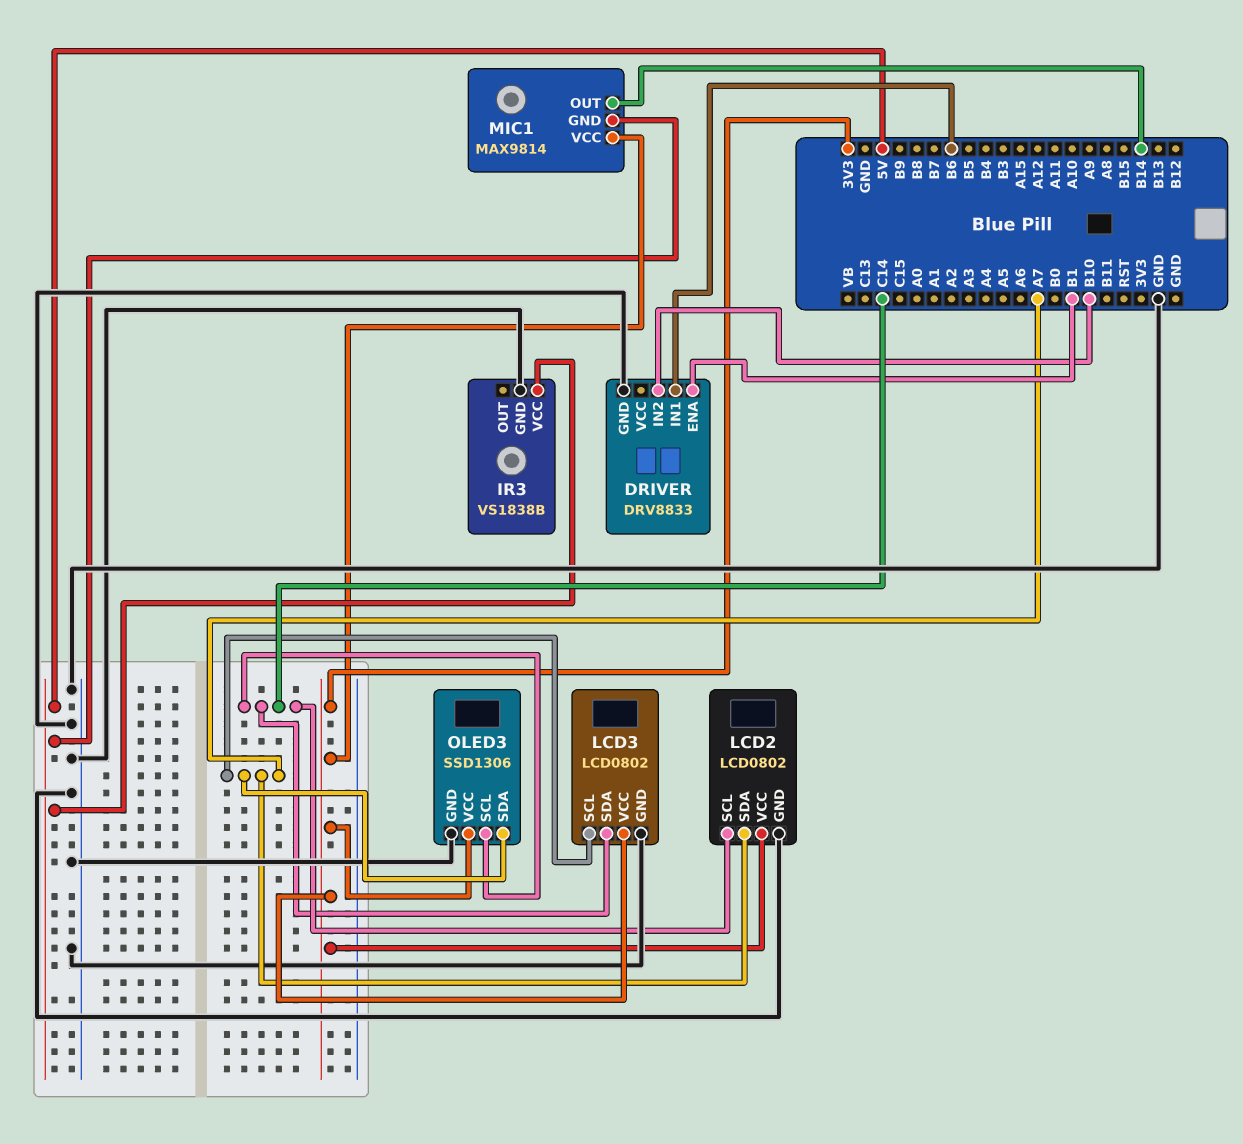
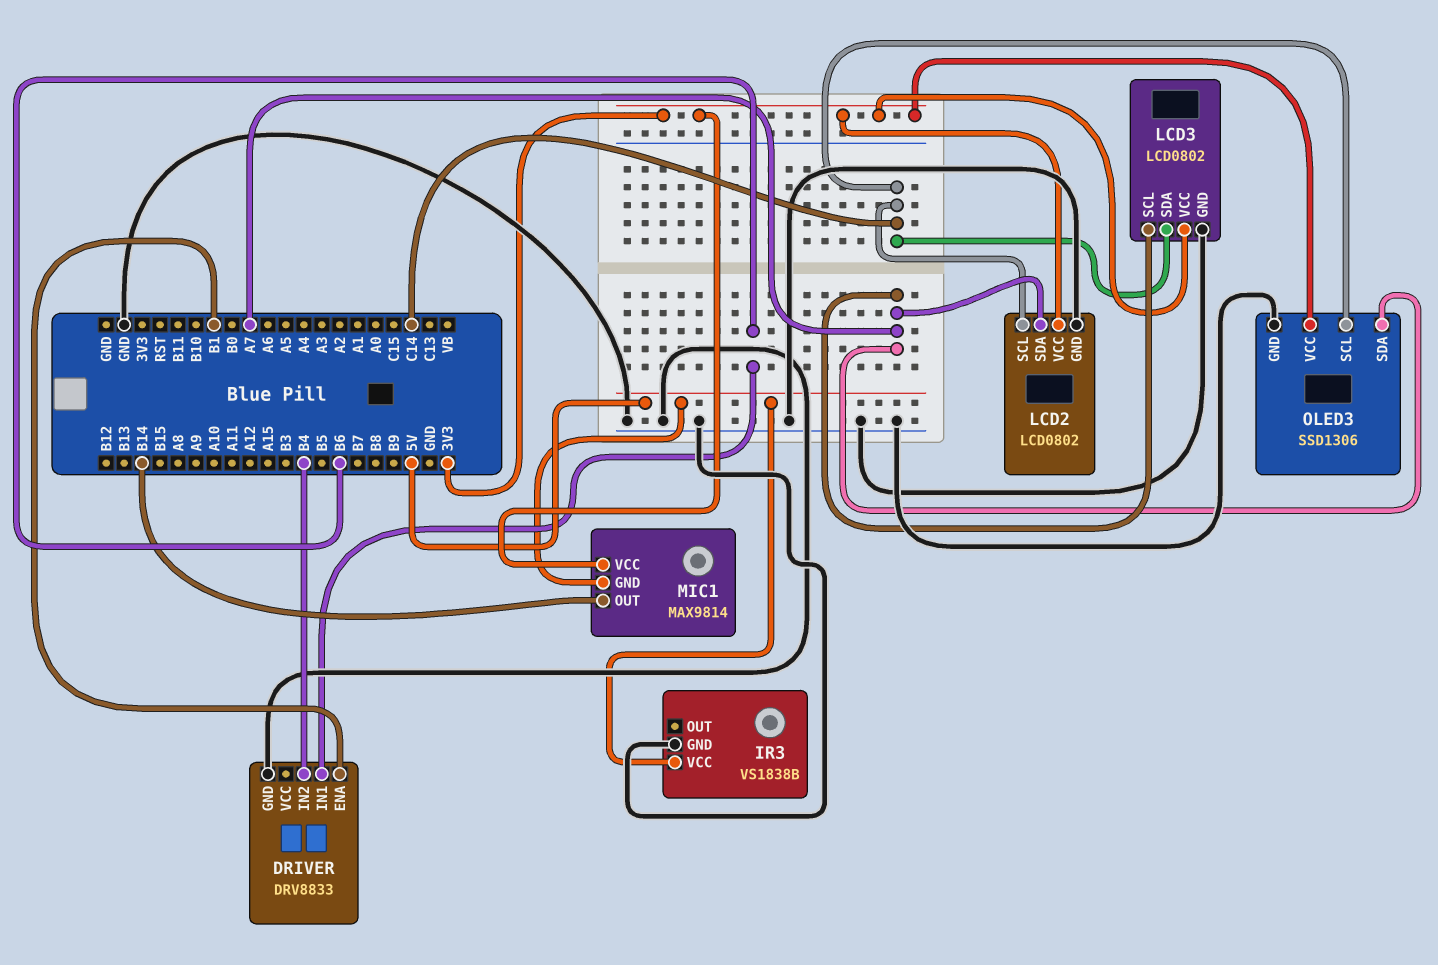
DRIVER pin IN2: B10 -> B4

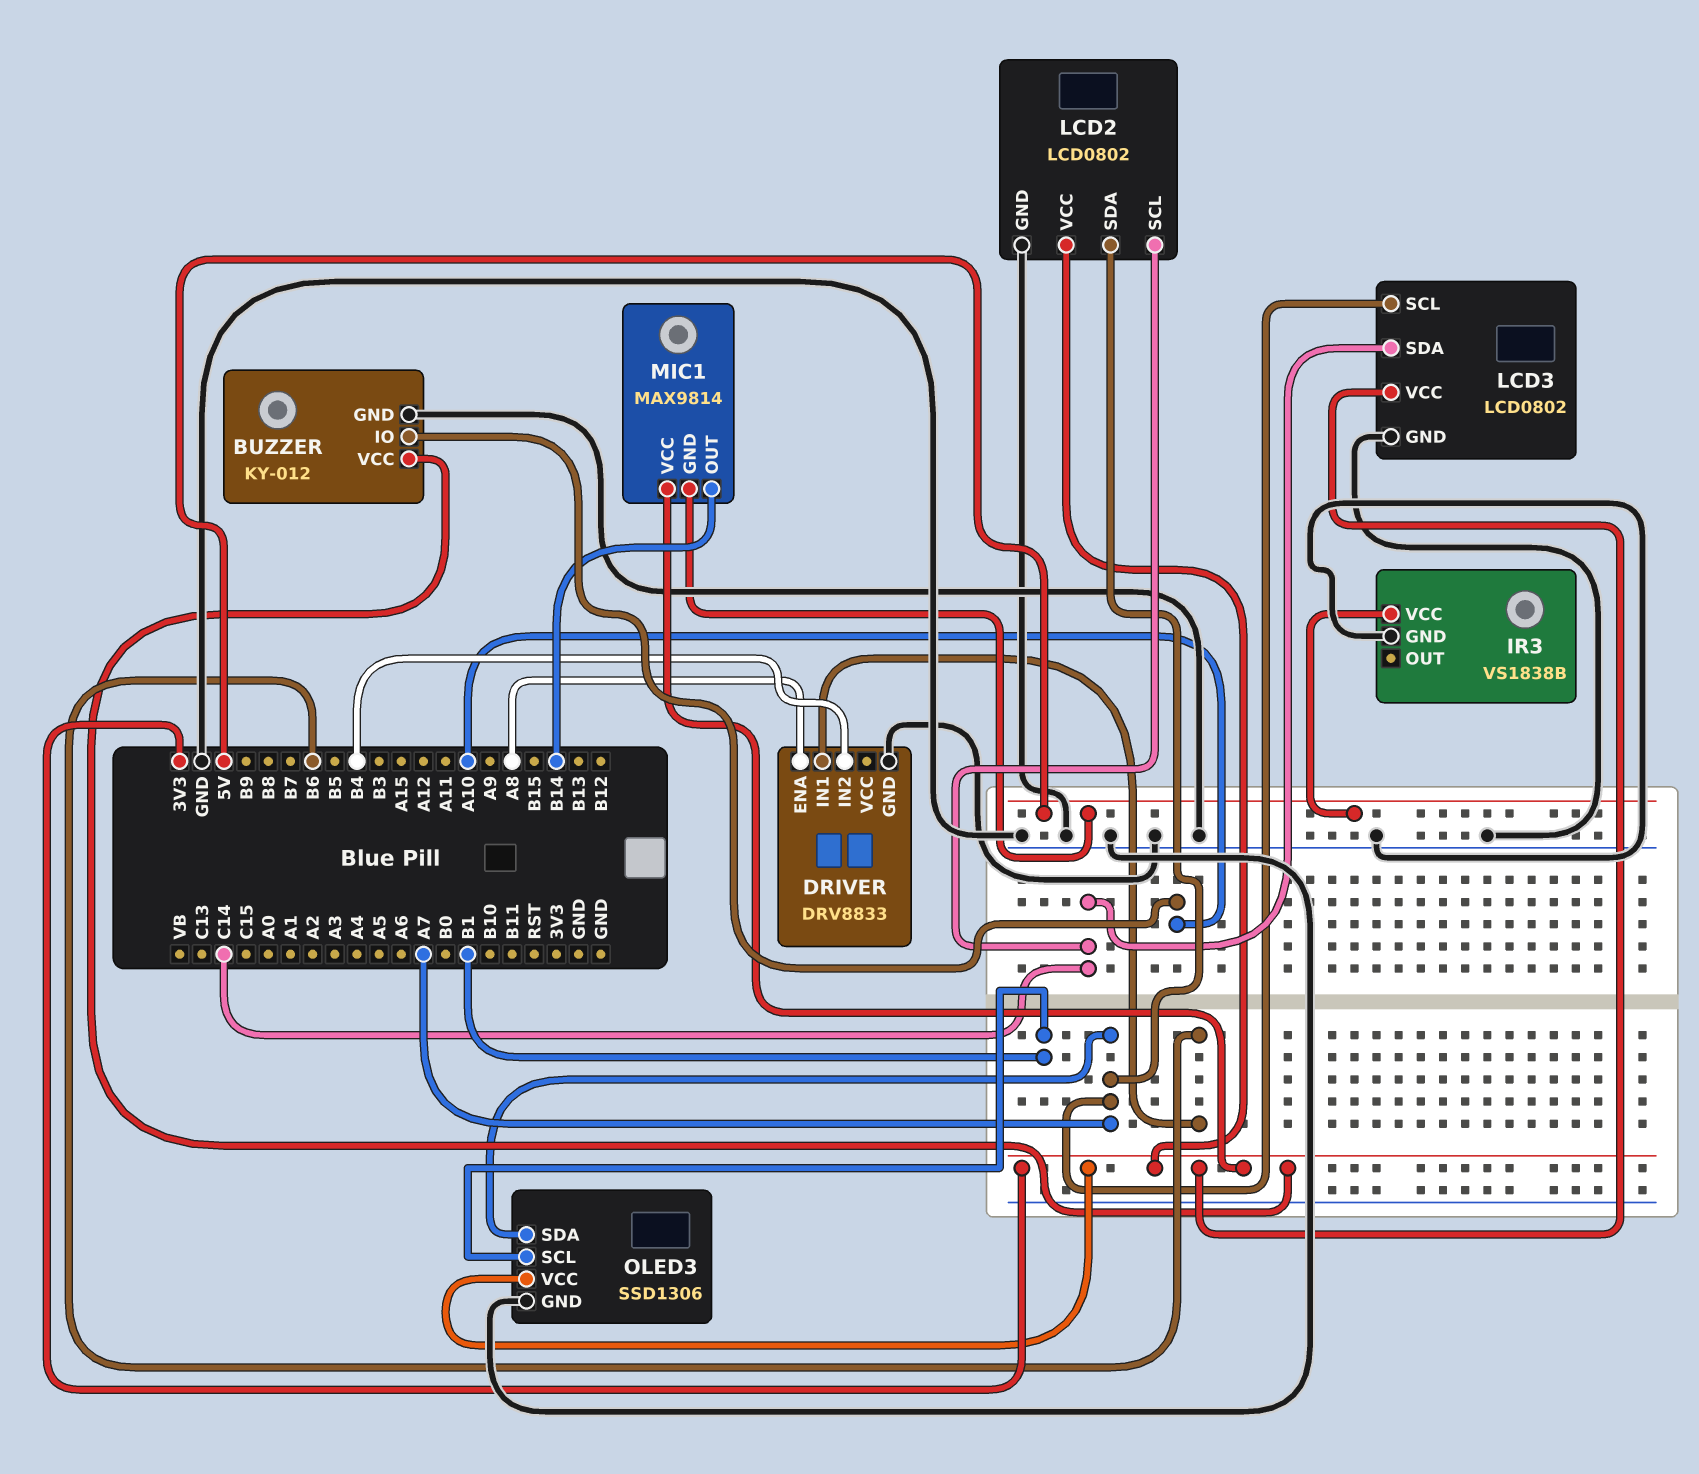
BUZZER: none -> KY-012
BUZZER pin GND: none -> GND
BUZZER pin IO: none -> A10
BUZZER pin VCC: none -> 3V3
DRIVER pin ENA: B1 -> A8
OLED3 pin SCL: C14 -> B1

